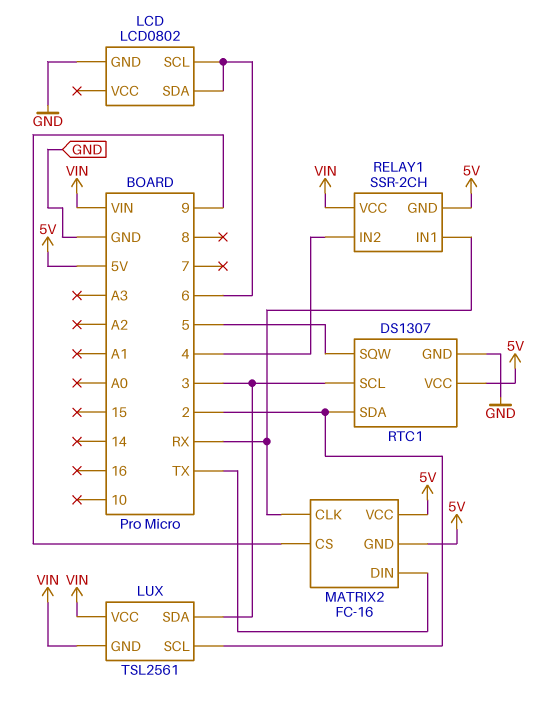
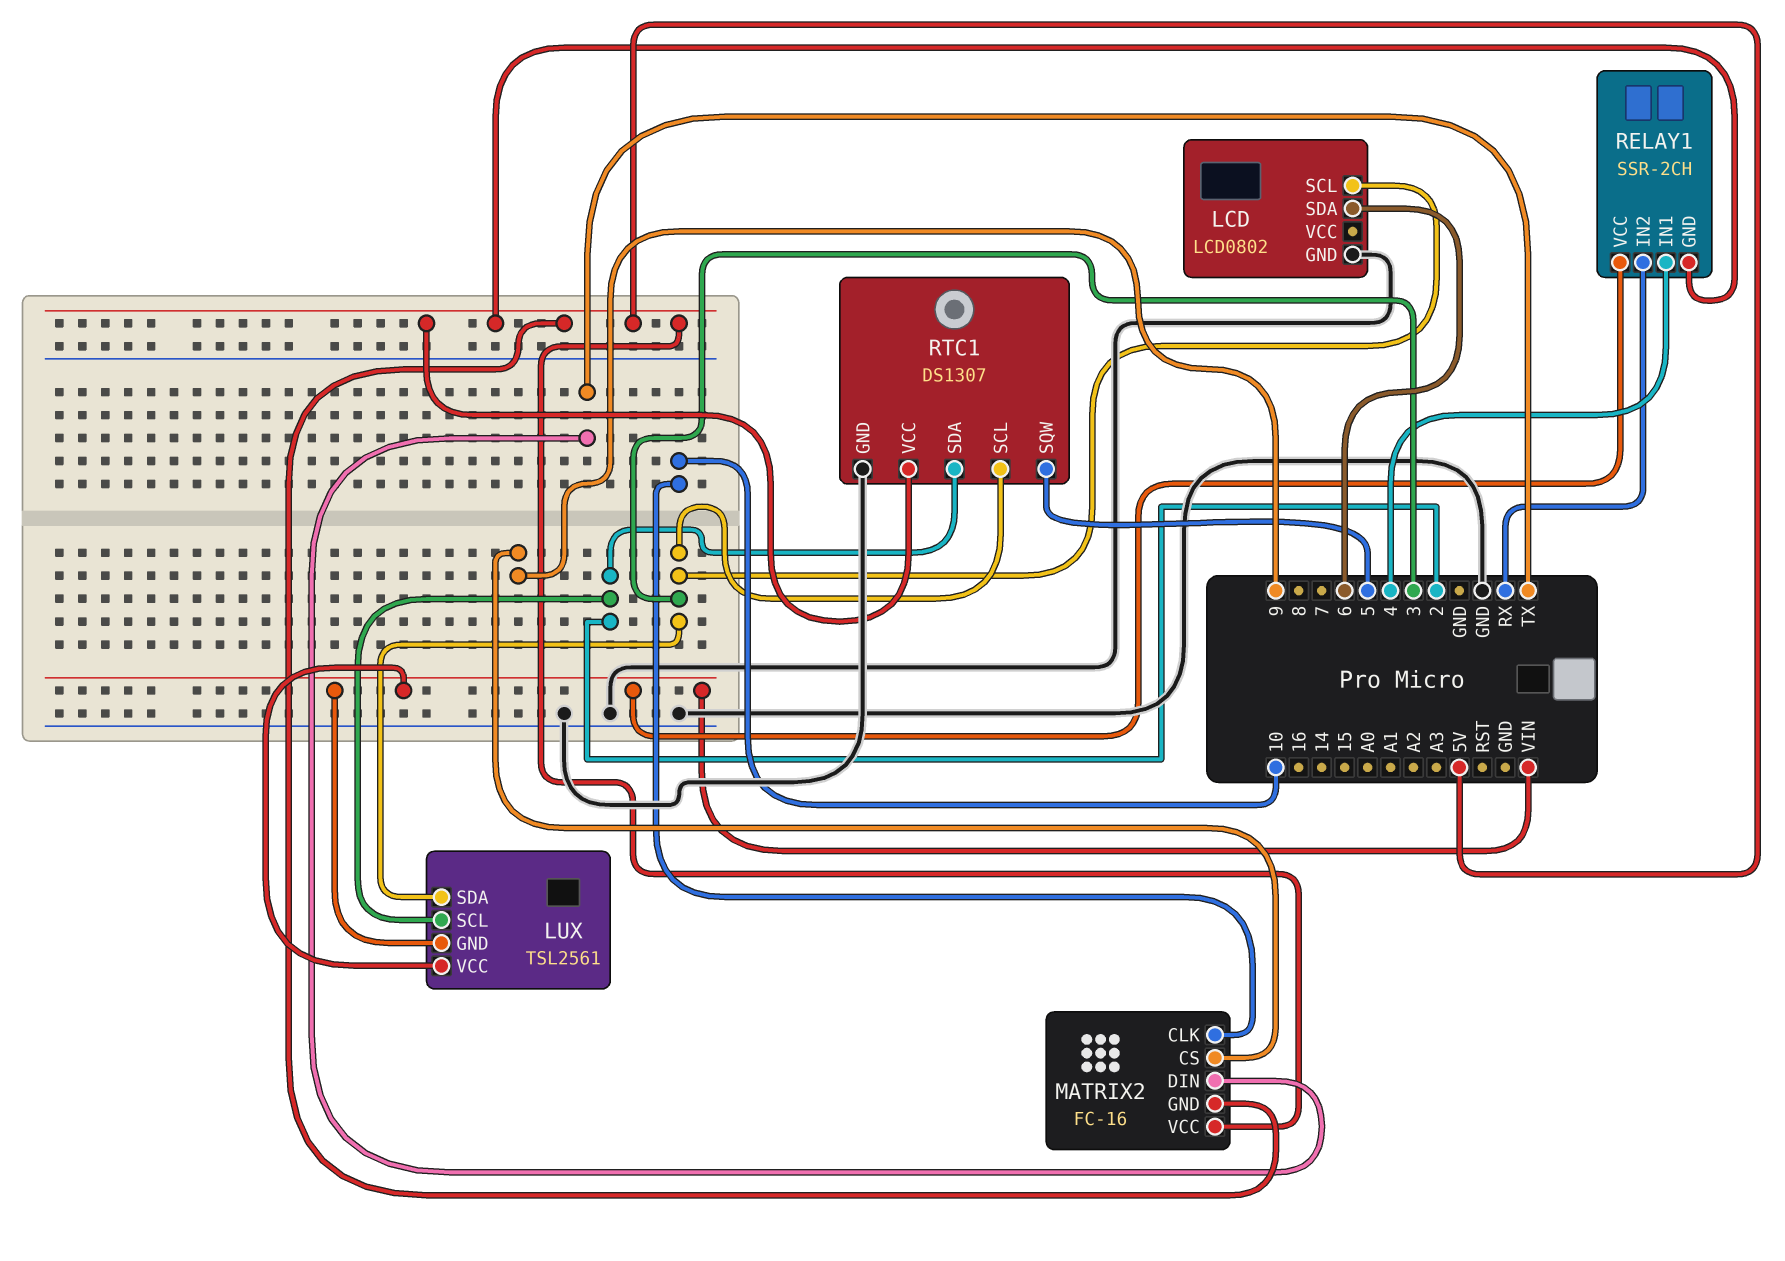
LCD pin SCL: 6 -> 3
MATRIX2 pin CLK: RX -> 10
RELAY1 pin IN1: RX -> 4
RELAY1 pin IN2: 4 -> RX

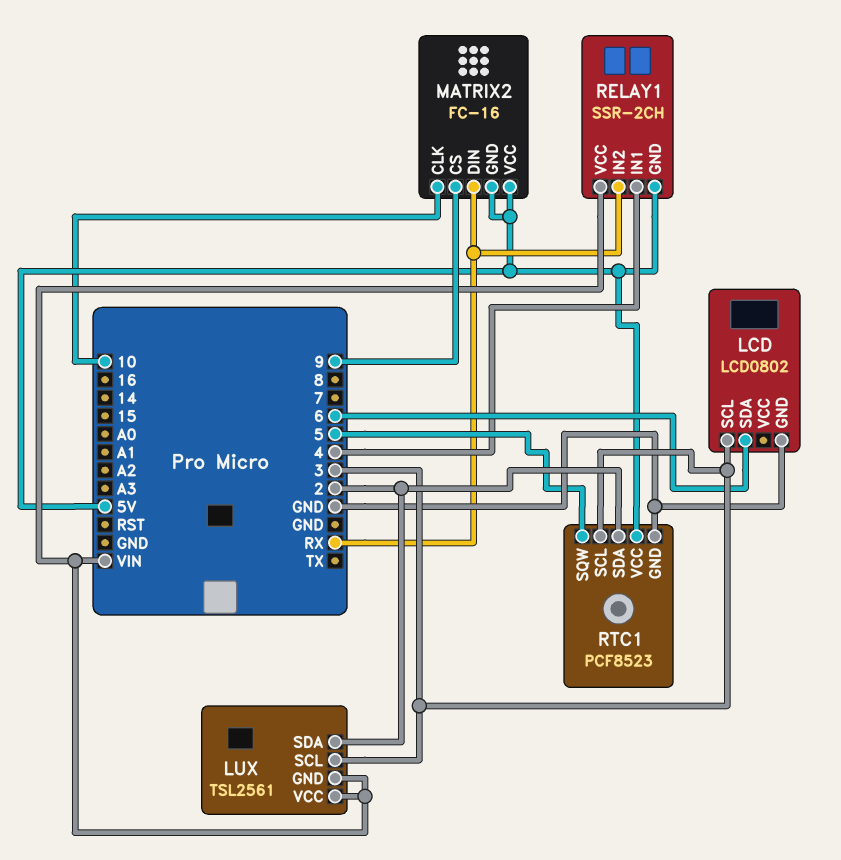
LUX pin SCL: 2 -> 3
LUX pin SDA: 3 -> 2
MATRIX2 pin DIN: TX -> RX
RTC1: DS1307 -> PCF8523

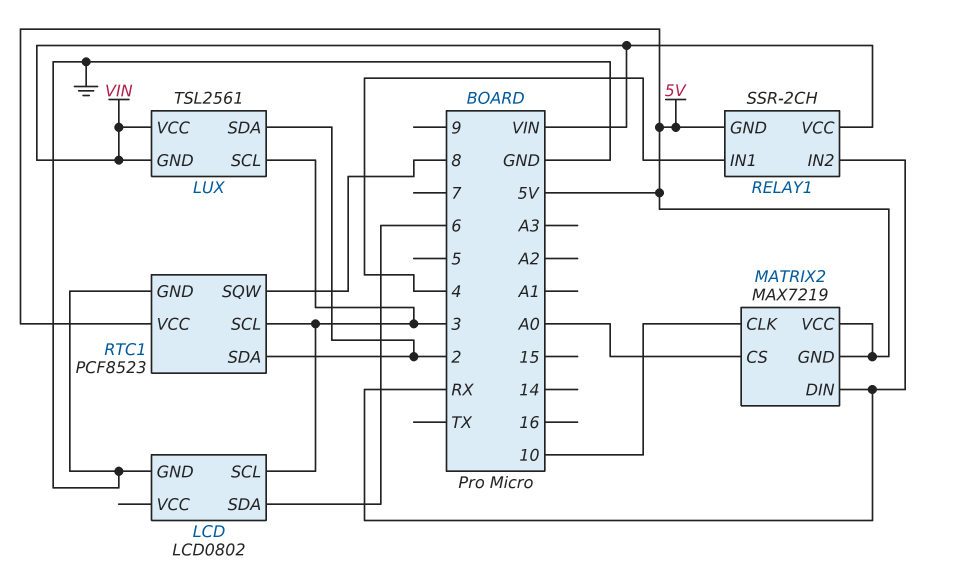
MATRIX2: FC-16 -> MAX7219
MATRIX2 pin CS: 9 -> A0
RTC1 pin SQW: 5 -> 8

